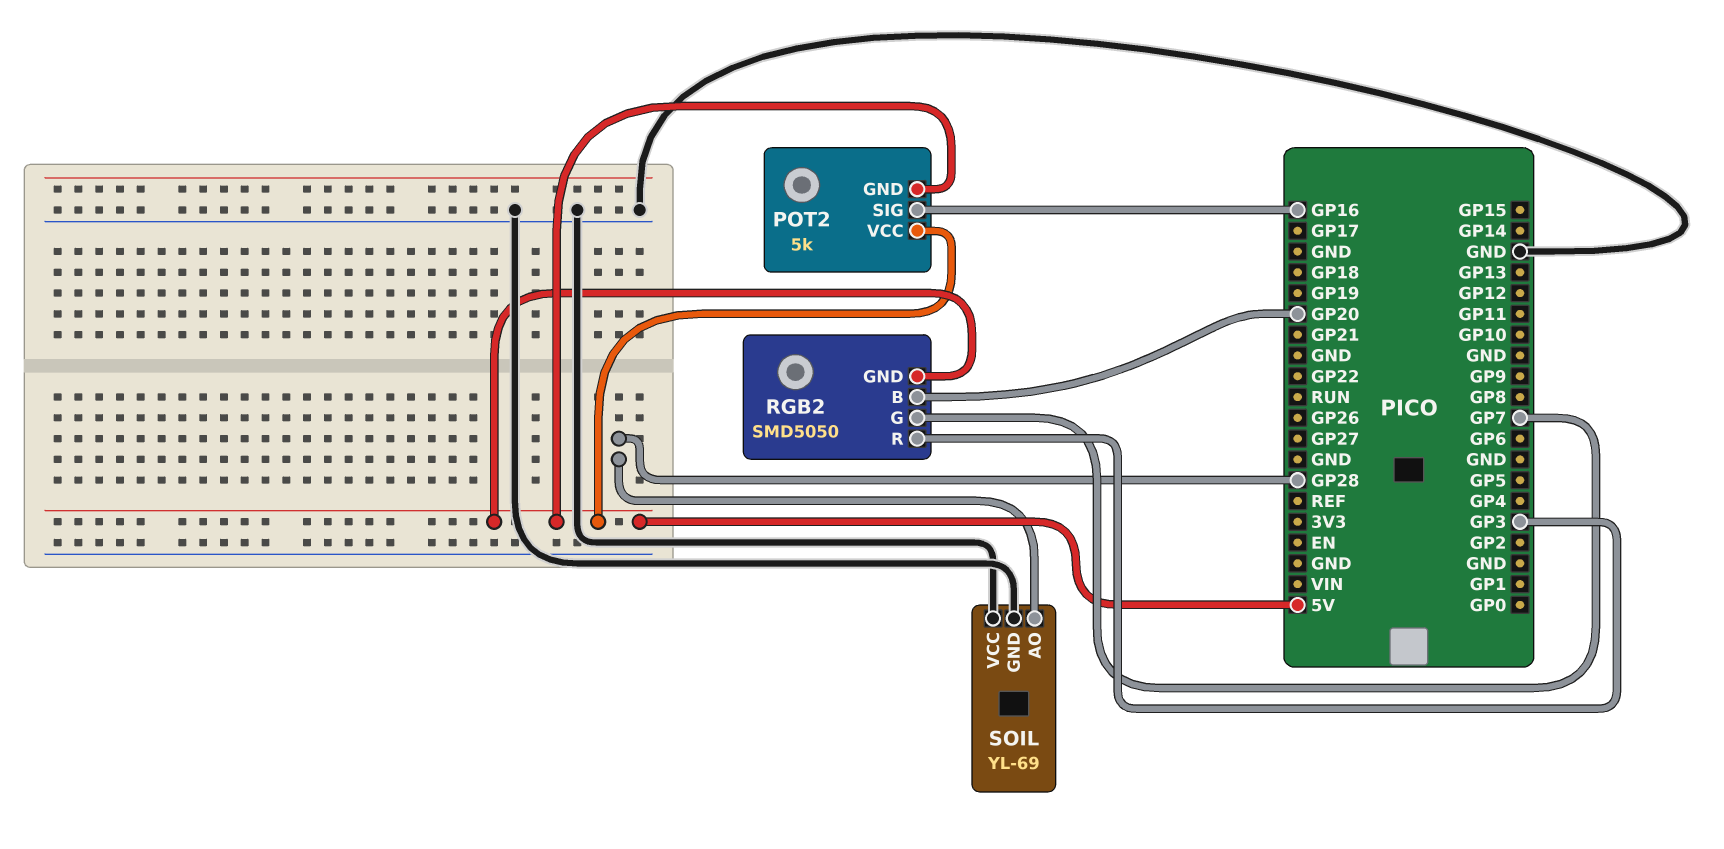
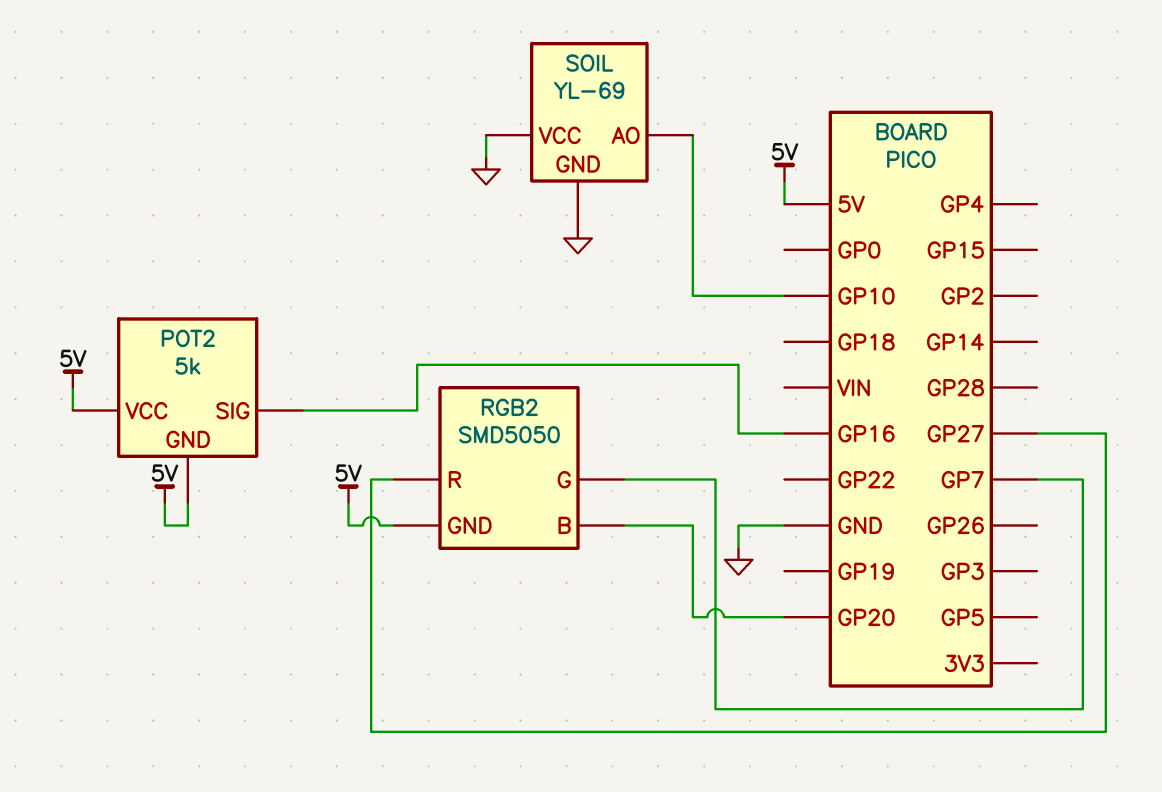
RGB2 pin R: GP3 -> GP27
SOIL pin AO: GP28 -> GP10

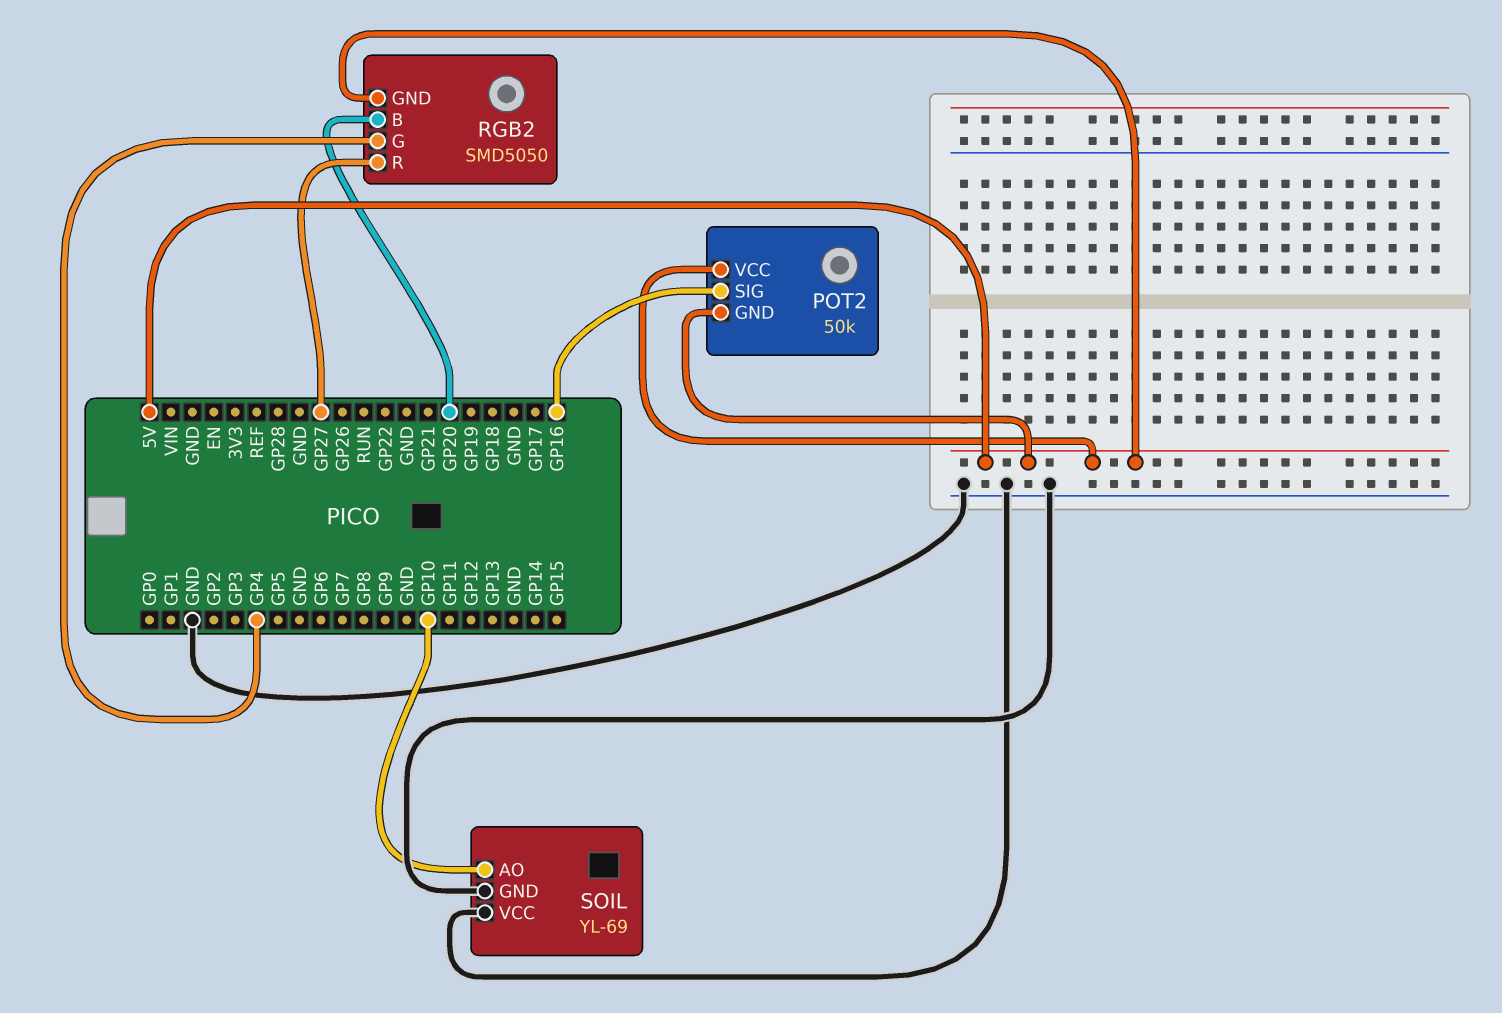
POT2: 5k -> 50k
RGB2 pin G: GP7 -> GP4

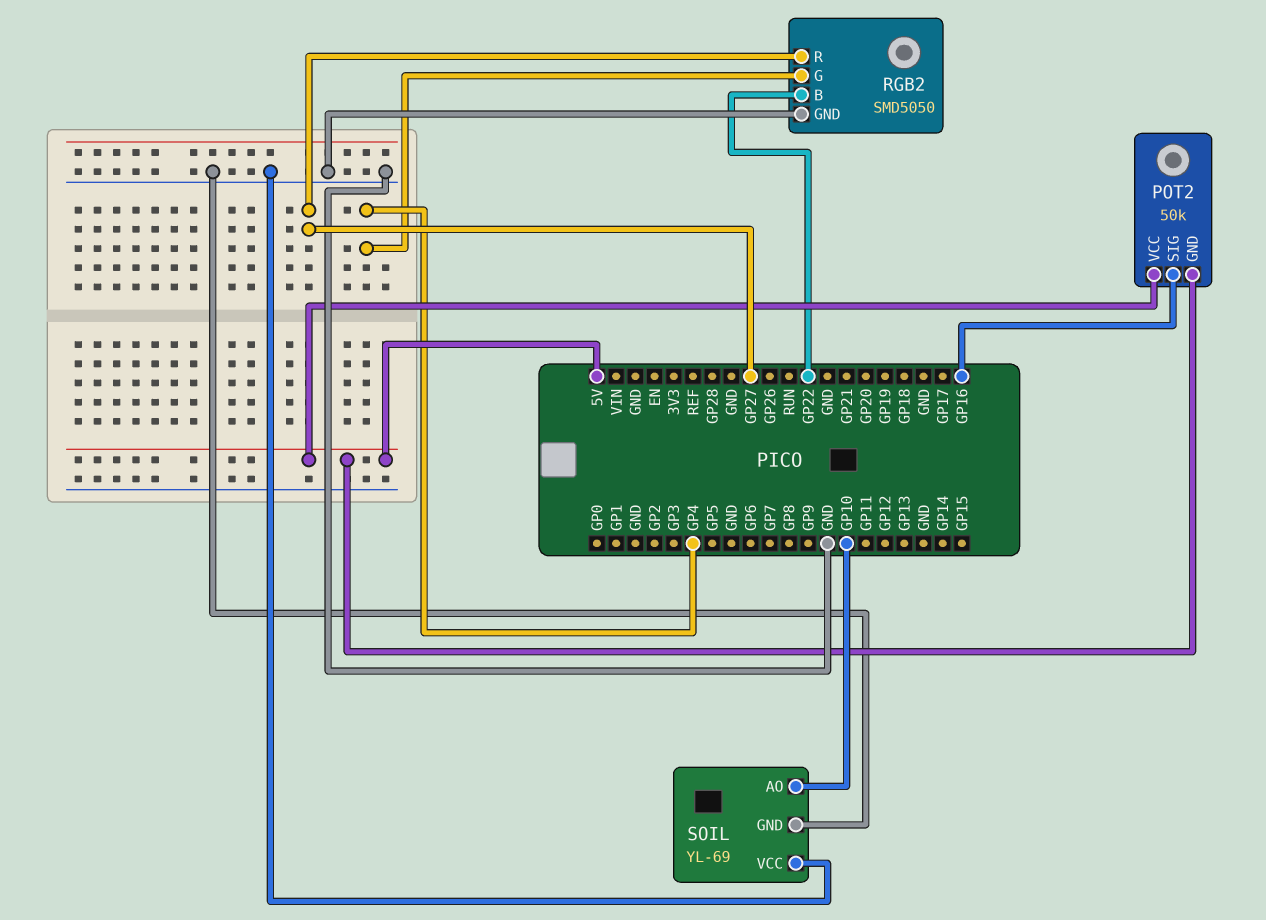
RGB2 pin B: GP20 -> GP22
RGB2 pin GND: 5V -> GND

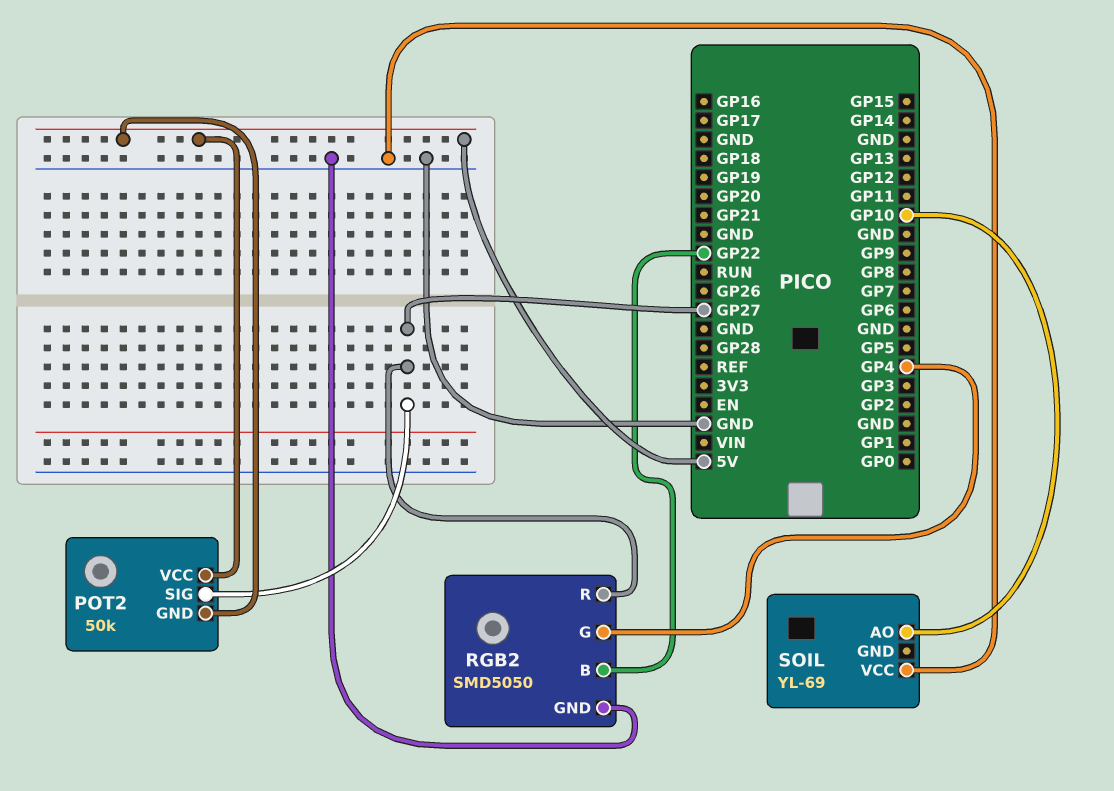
POT2 pin SIG: GP16 -> GP27
SOIL pin GND: GND -> none

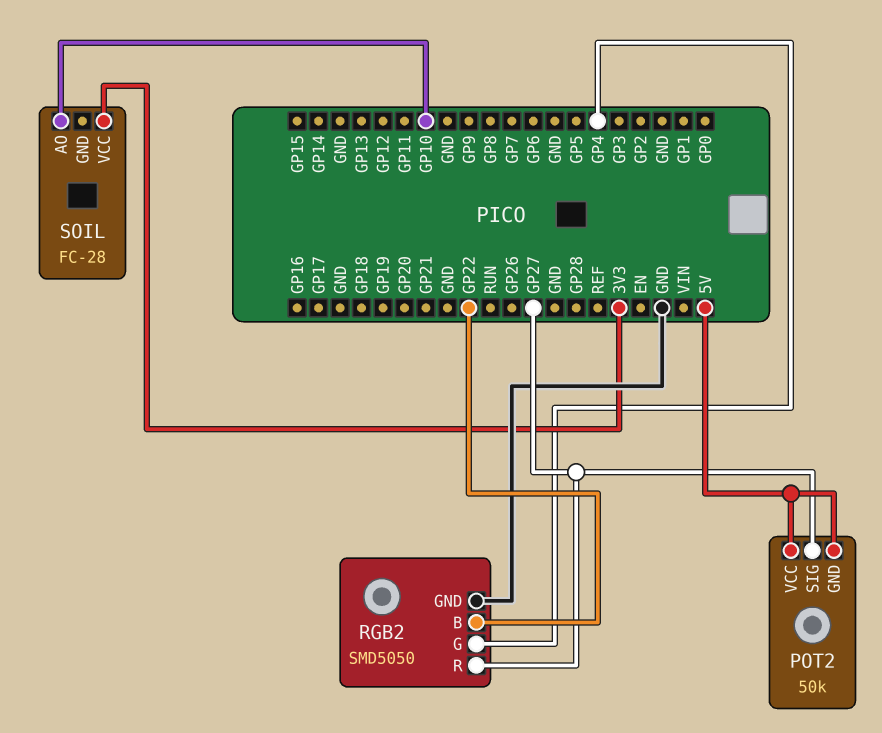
SOIL: YL-69 -> FC-28
SOIL pin VCC: GND -> 3V3

